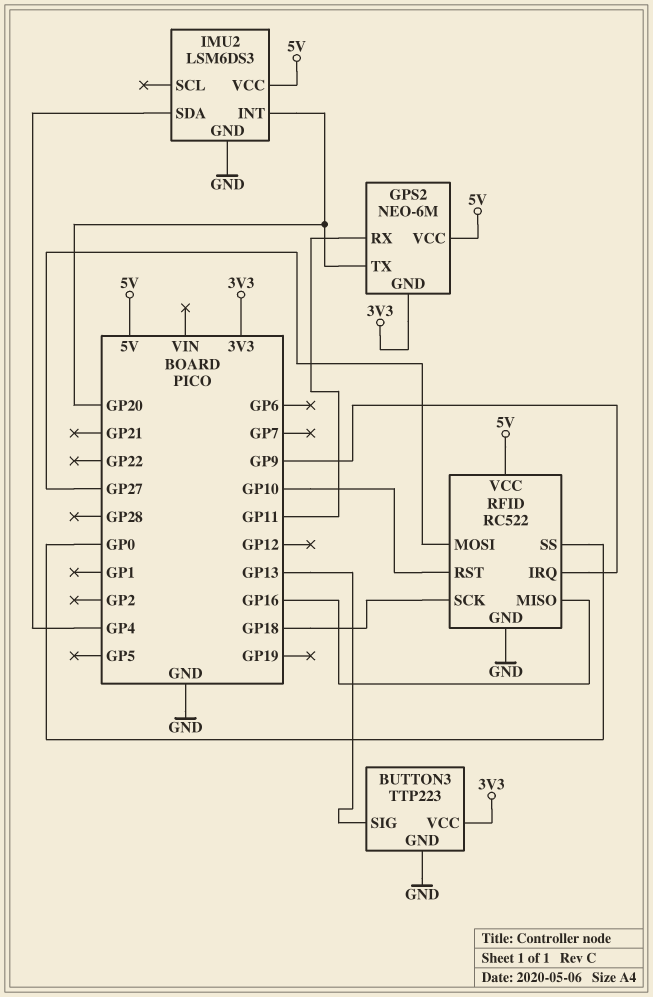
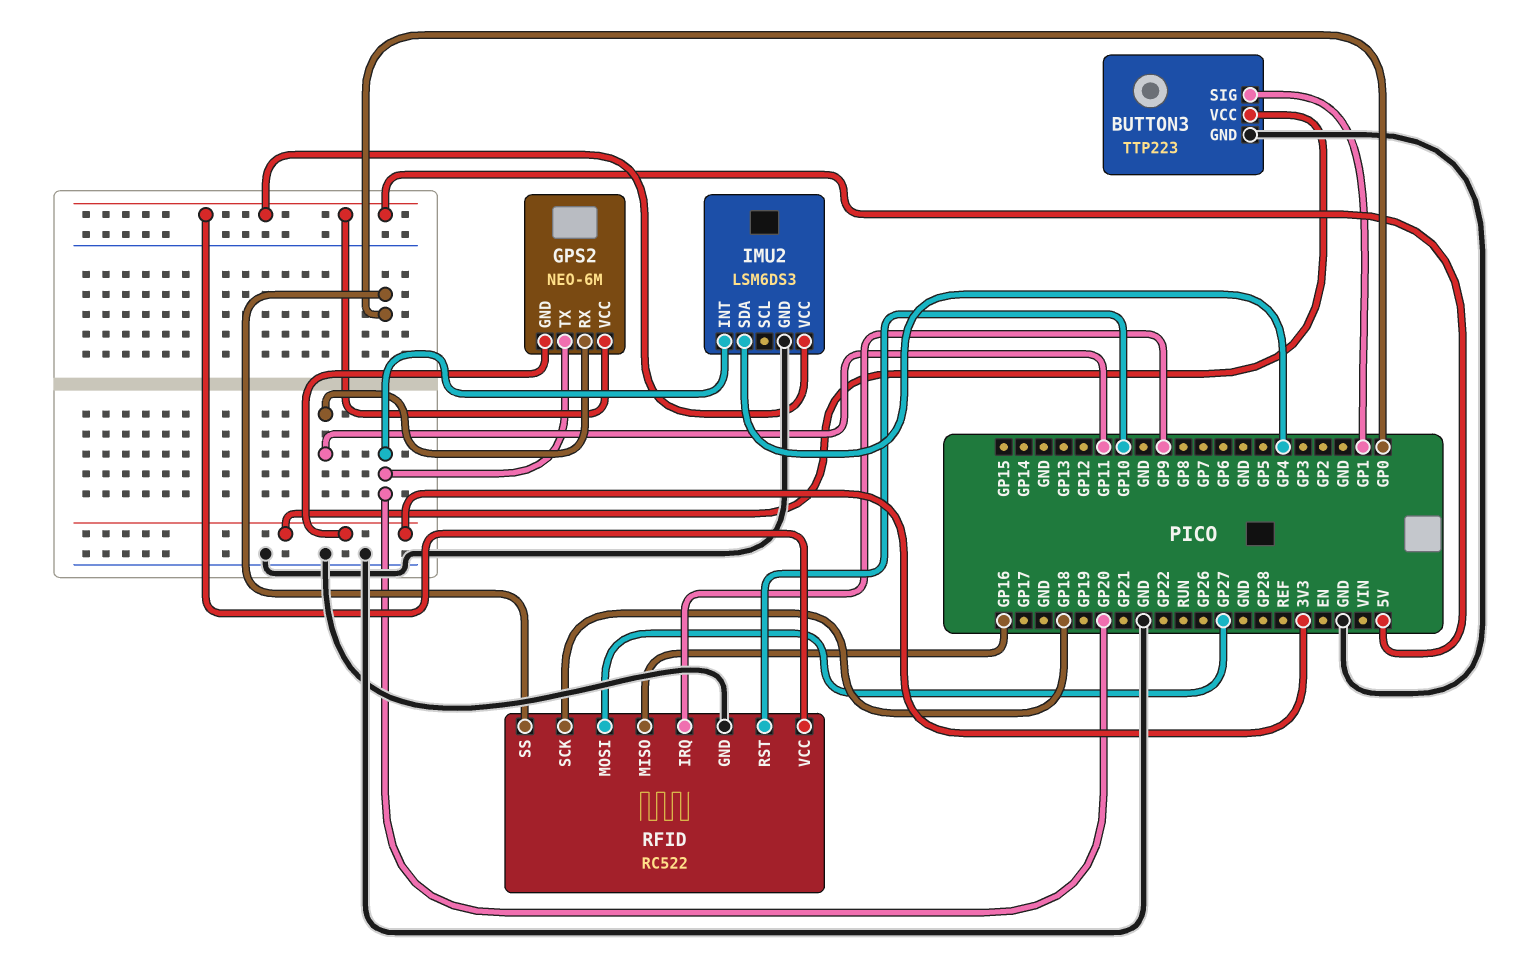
BUTTON3 pin SIG: GP13 -> GP1

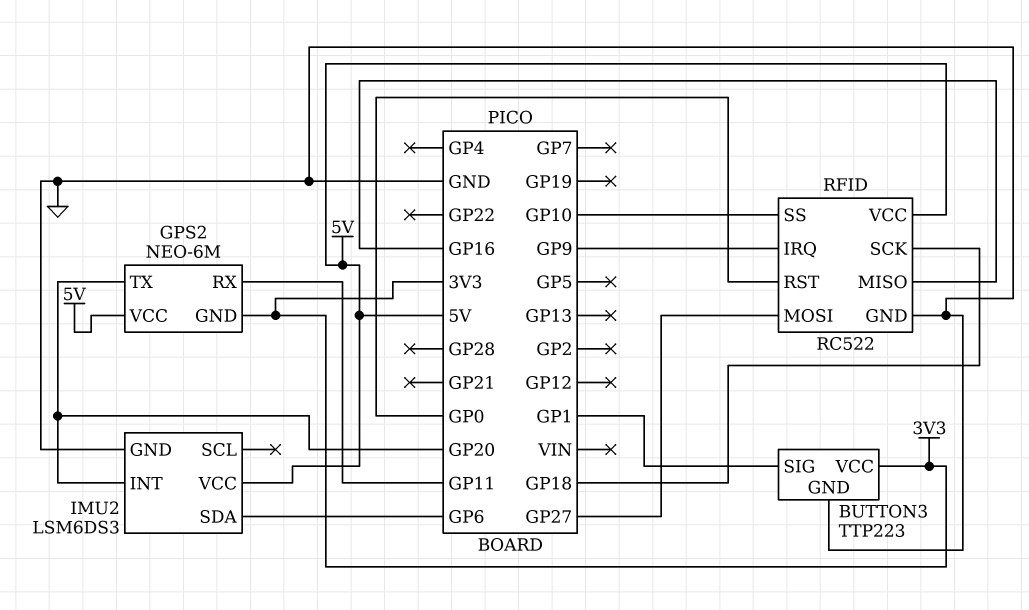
IMU2 pin SDA: GP4 -> GP6
RFID pin RST: GP10 -> GP0
RFID pin SS: GP0 -> GP10

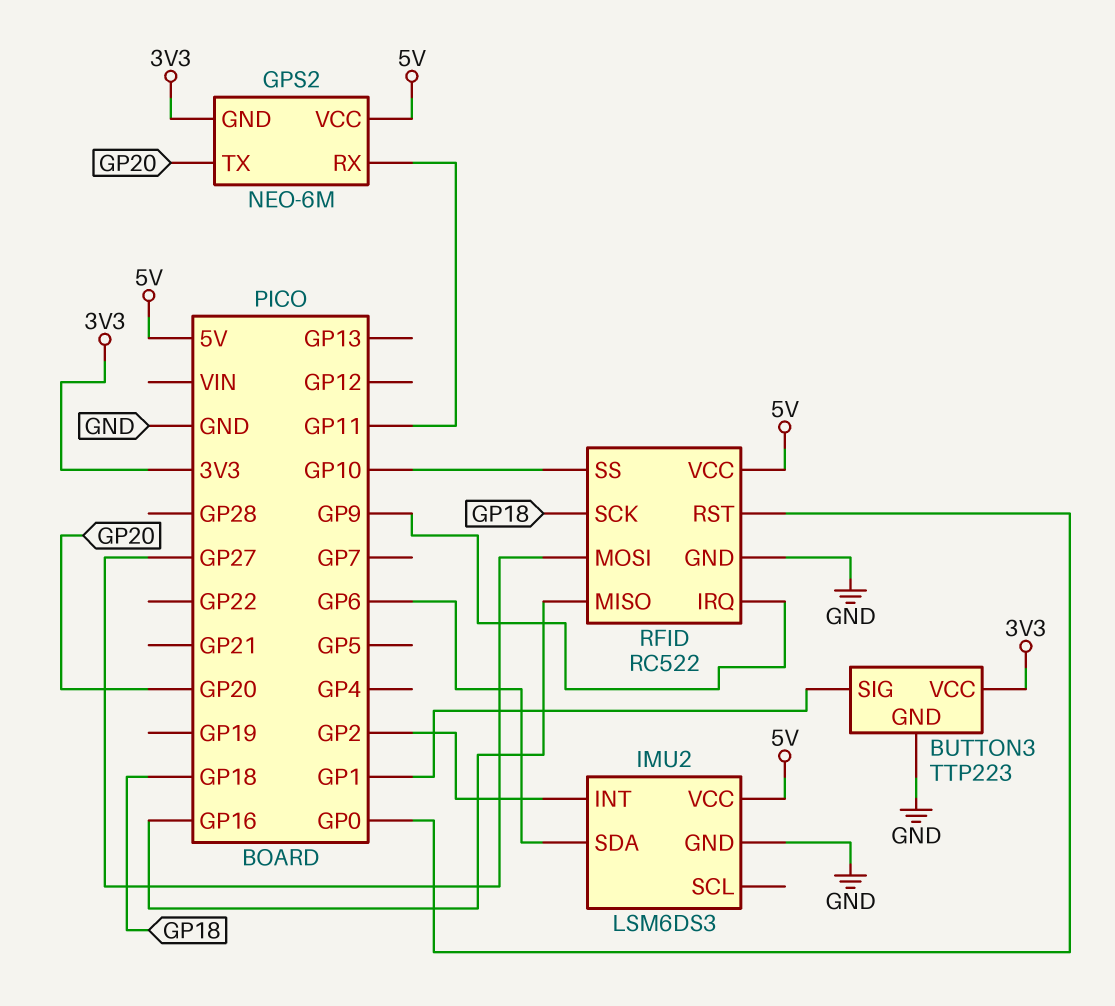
IMU2 pin INT: GP20 -> GP2

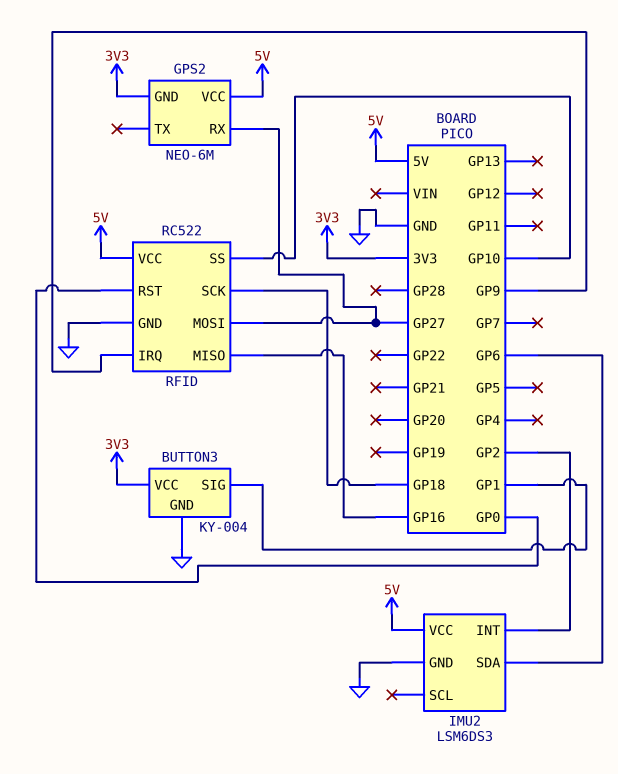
BUTTON3: TTP223 -> KY-004
GPS2 pin RX: GP11 -> GP27
GPS2 pin TX: GP20 -> none

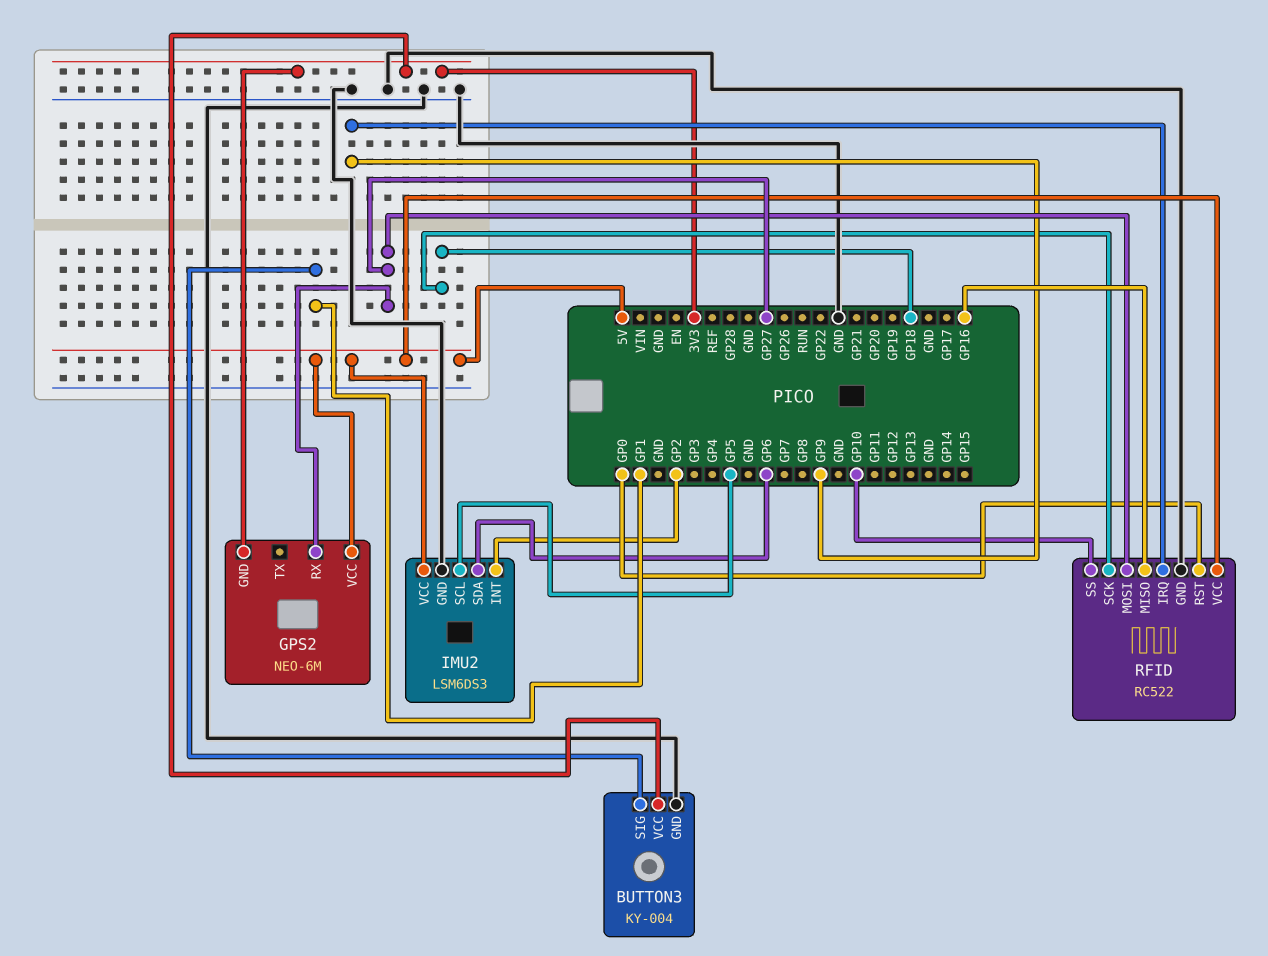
IMU2 pin SCL: none -> GP5

